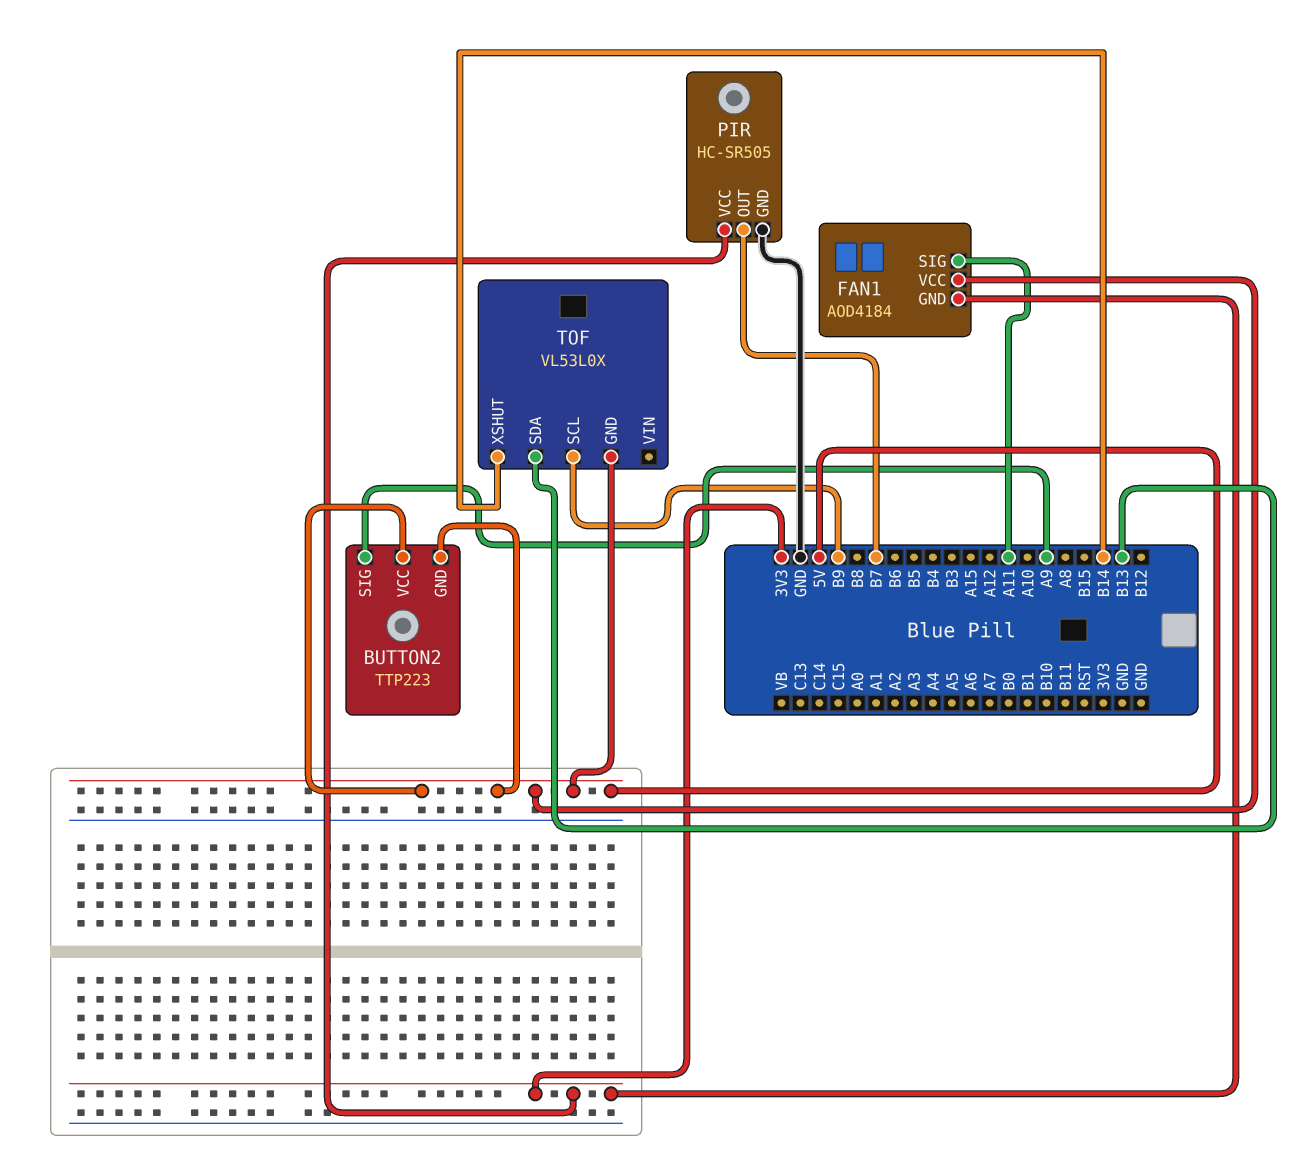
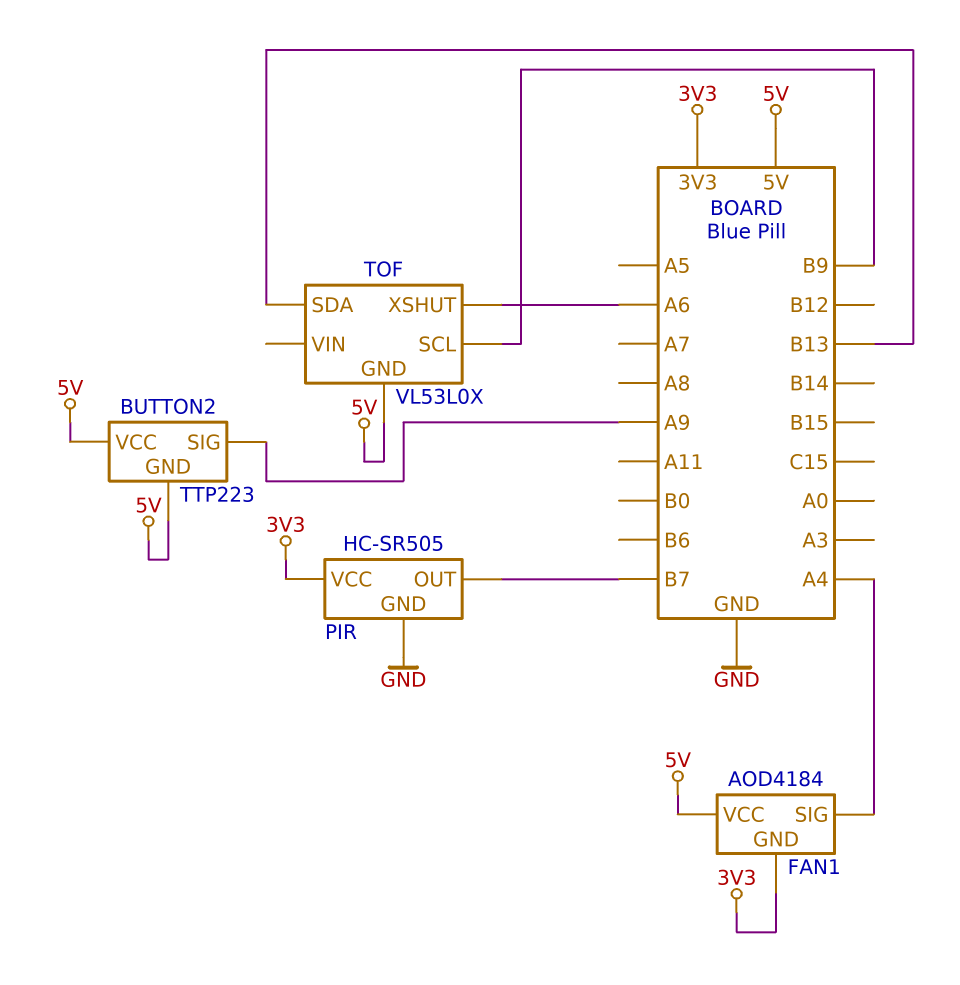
FAN1 pin SIG: A11 -> A4
TOF pin XSHUT: B14 -> A6

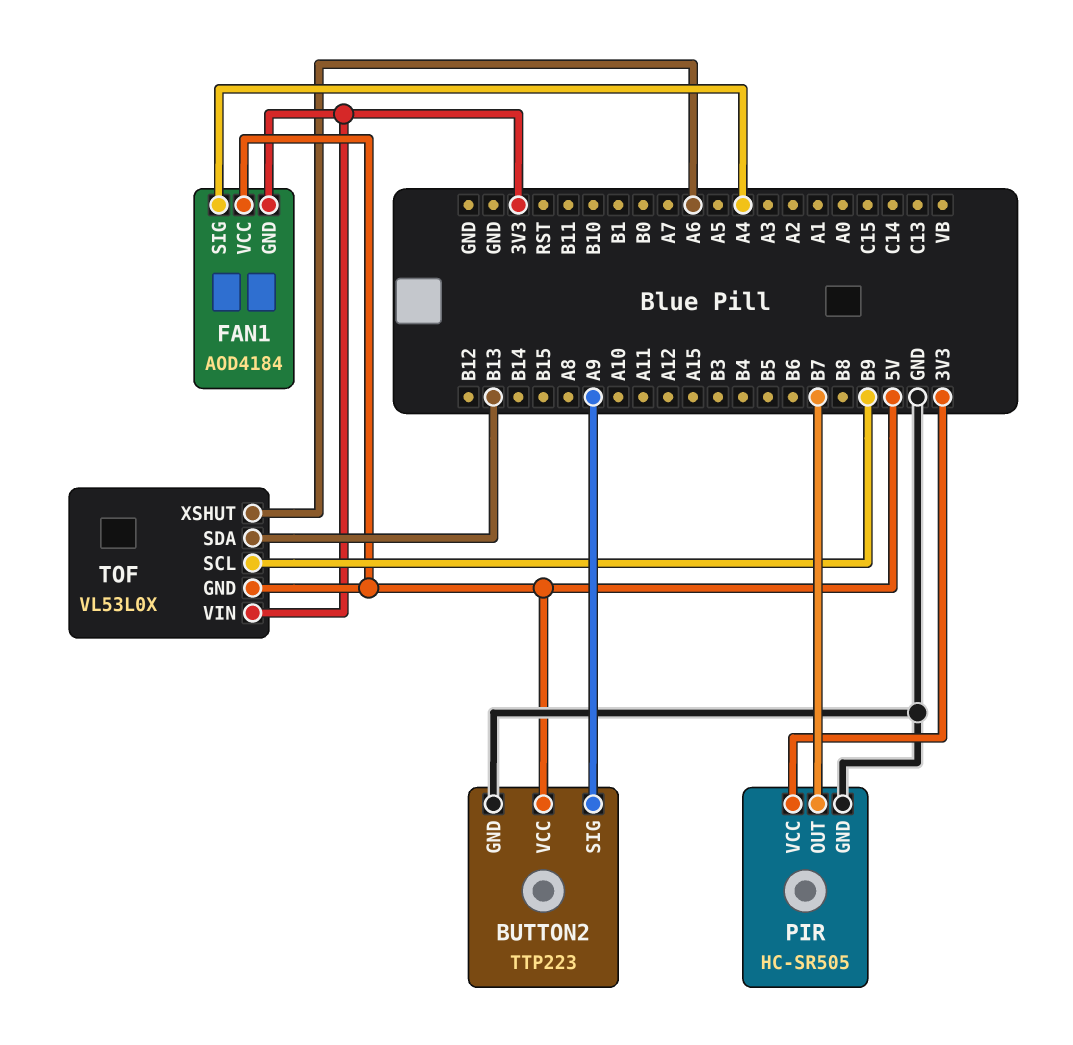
BUTTON2 pin GND: 5V -> GND
TOF pin VIN: none -> 3V3

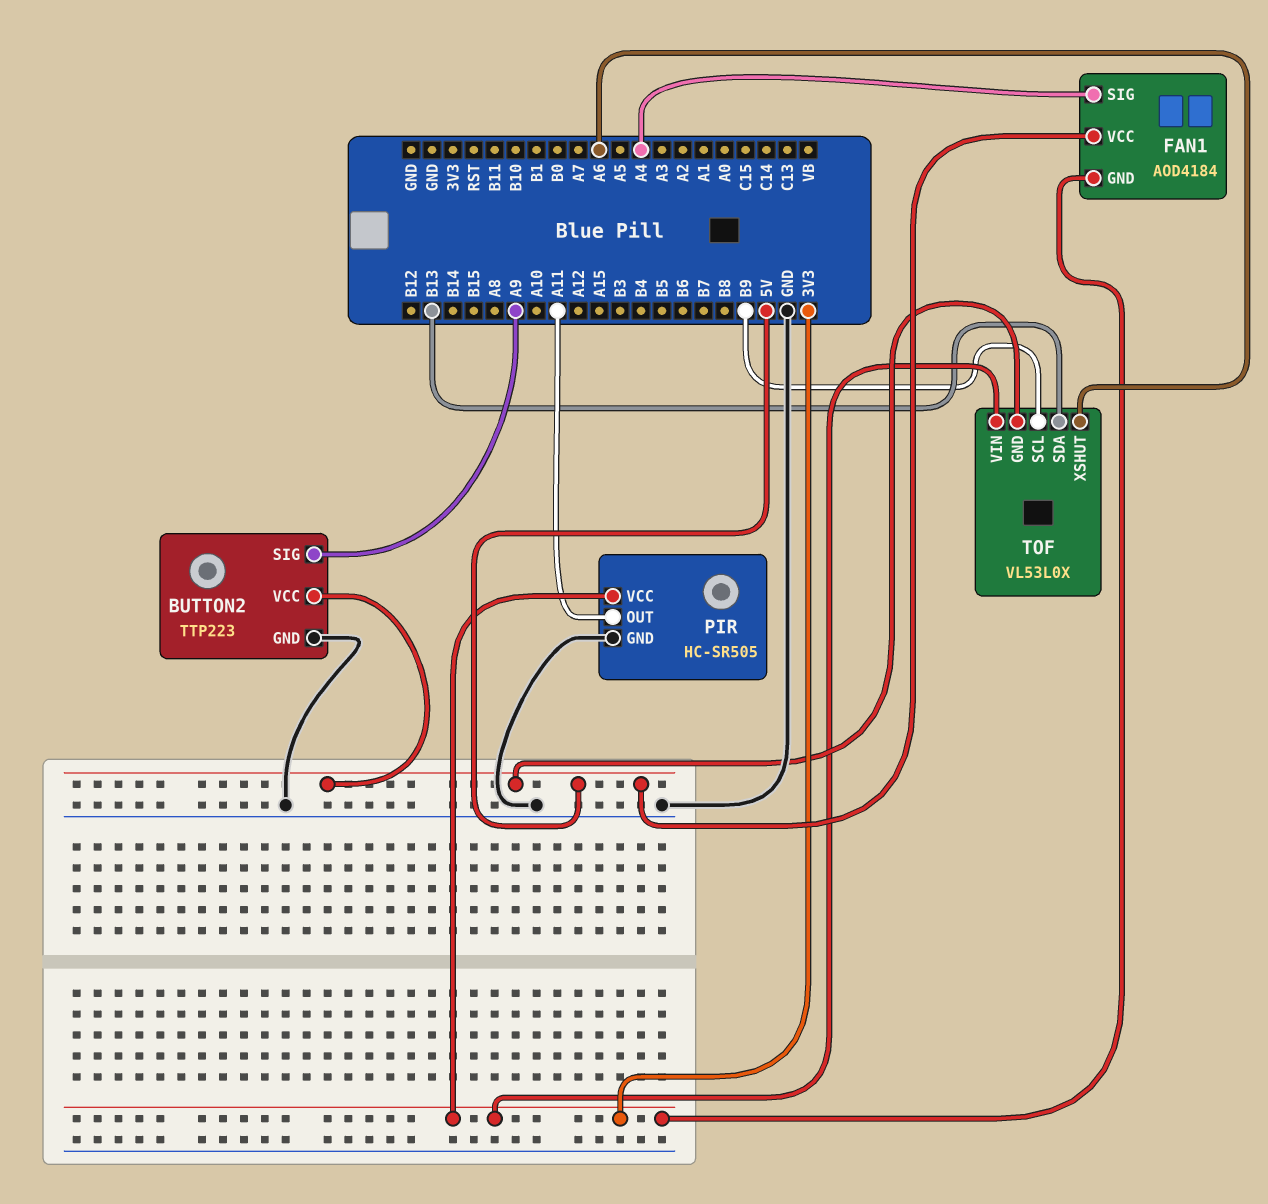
PIR pin OUT: B7 -> A11

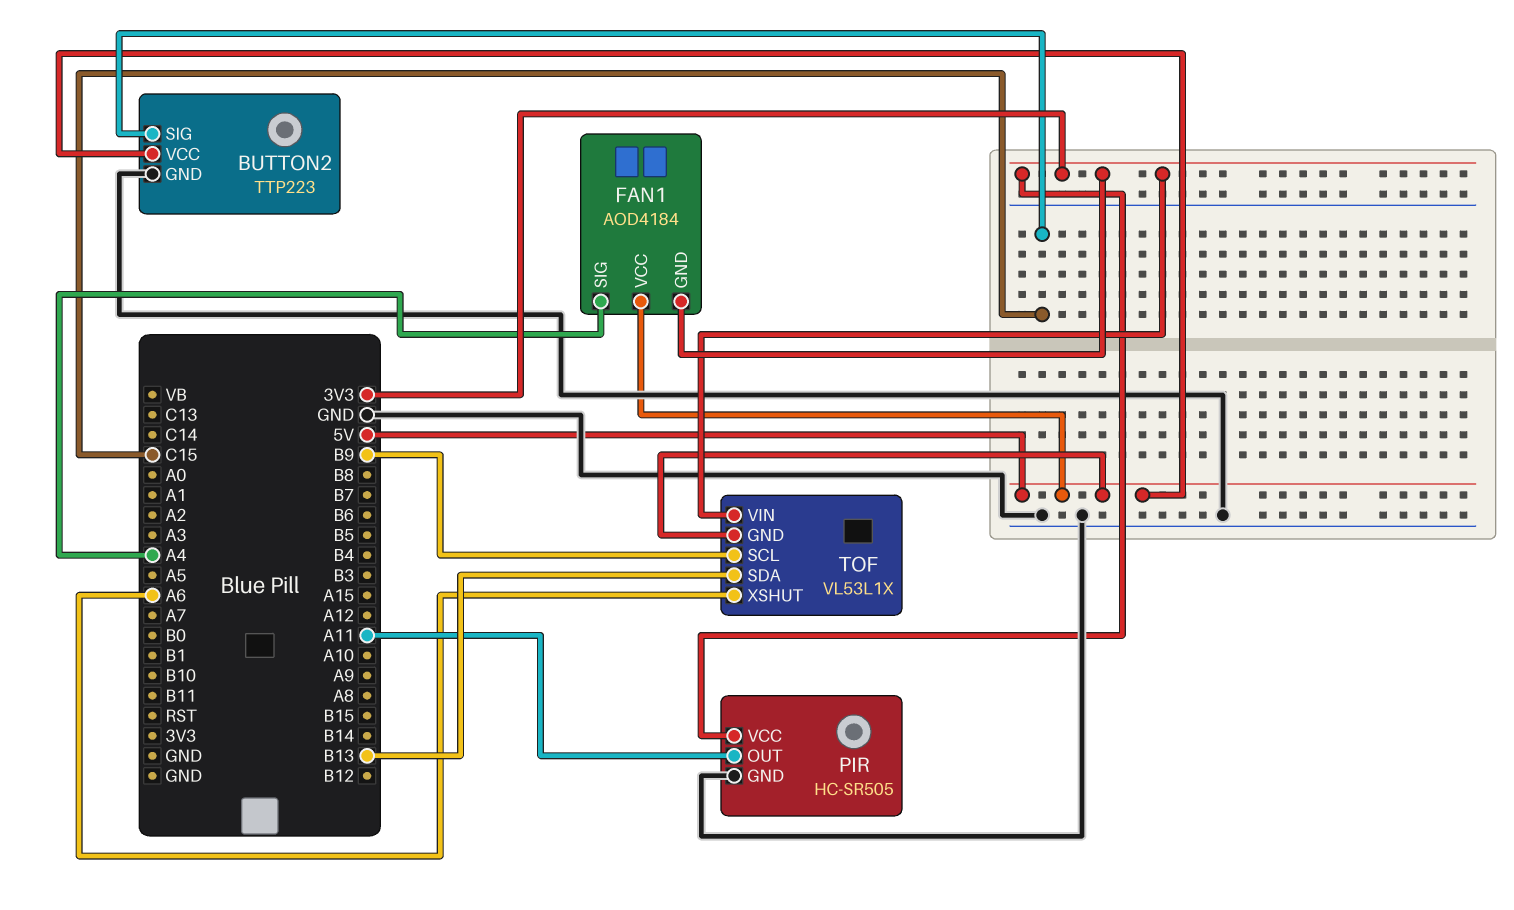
BUTTON2 pin SIG: A9 -> C15
TOF: VL53L0X -> VL53L1X

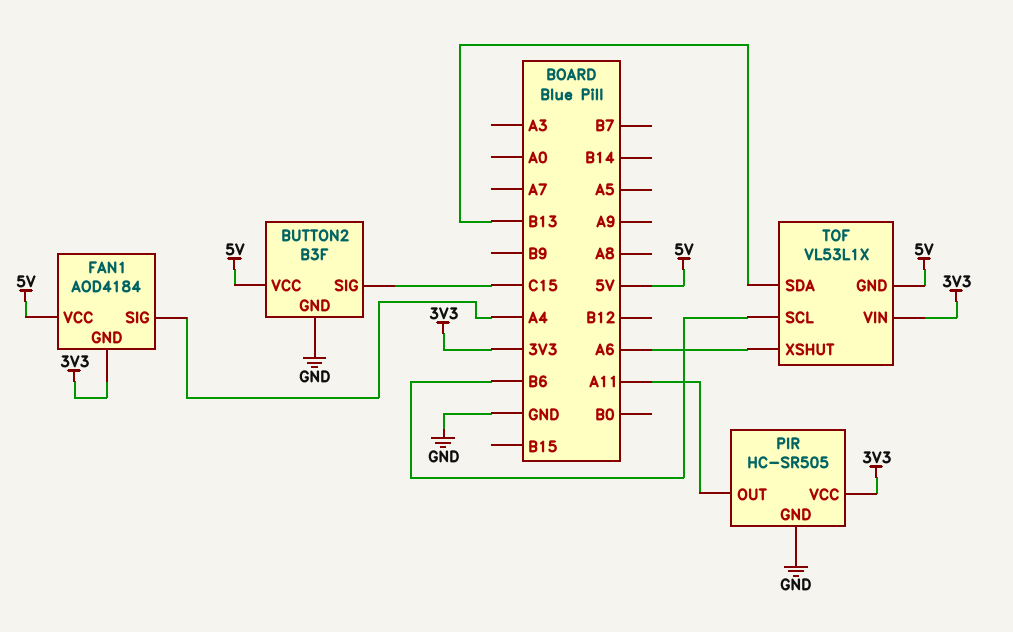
BUTTON2: TTP223 -> B3F
TOF pin SCL: B9 -> B6

